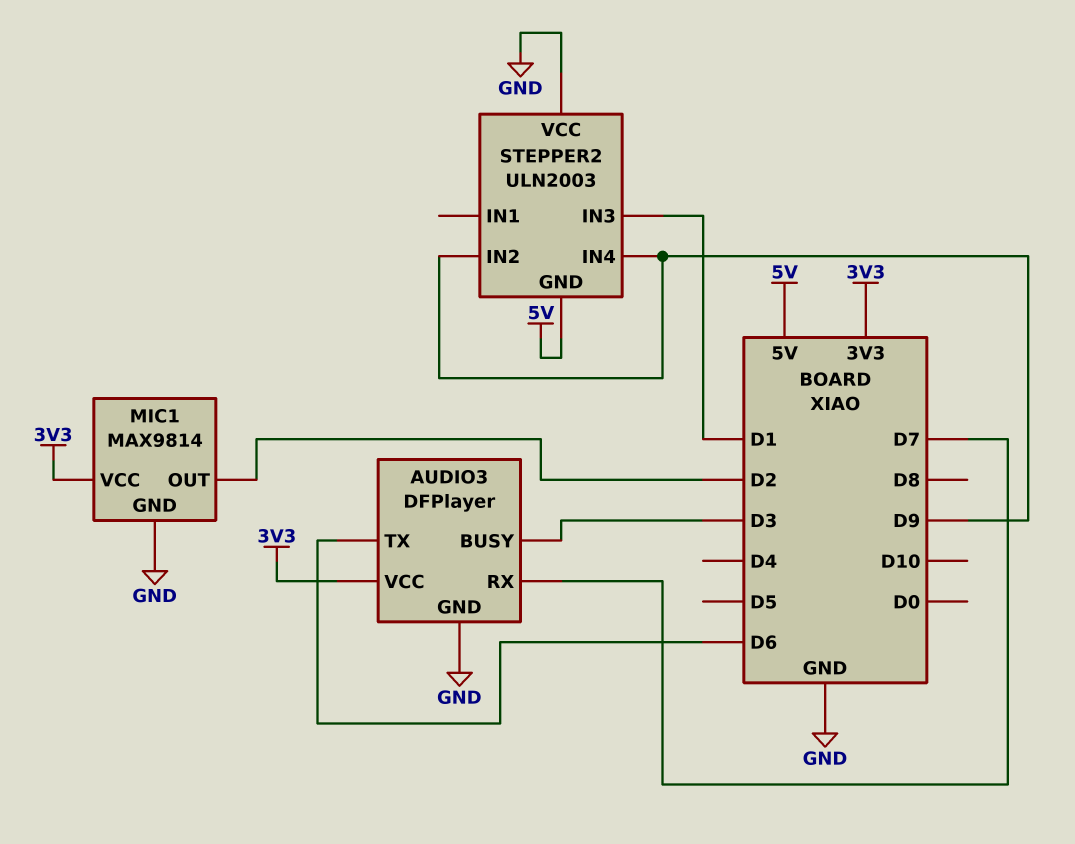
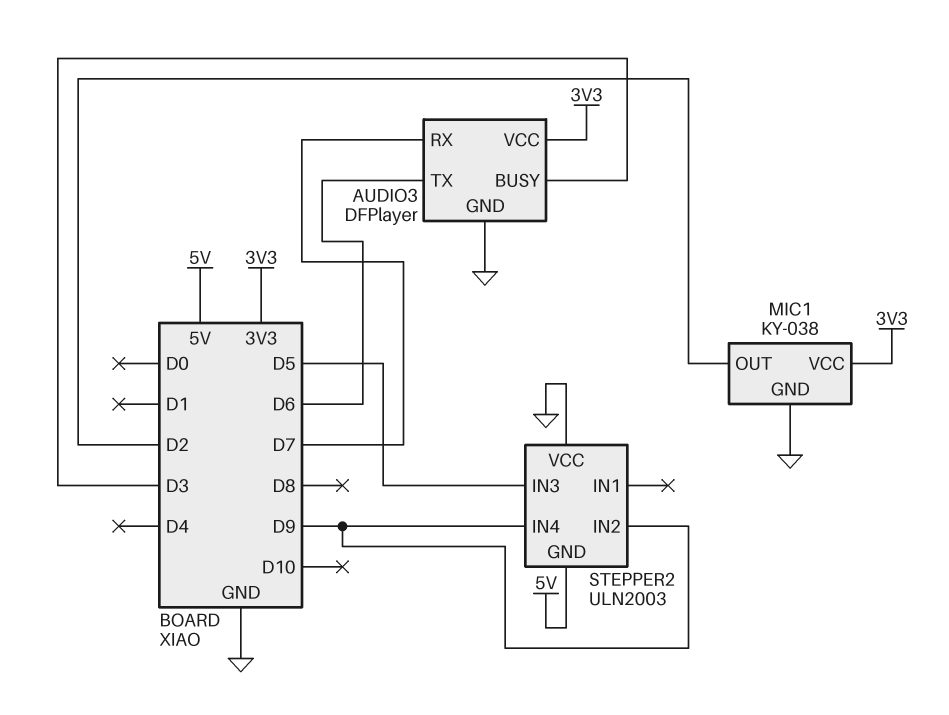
MIC1: MAX9814 -> KY-038
STEPPER2 pin IN3: D1 -> D5

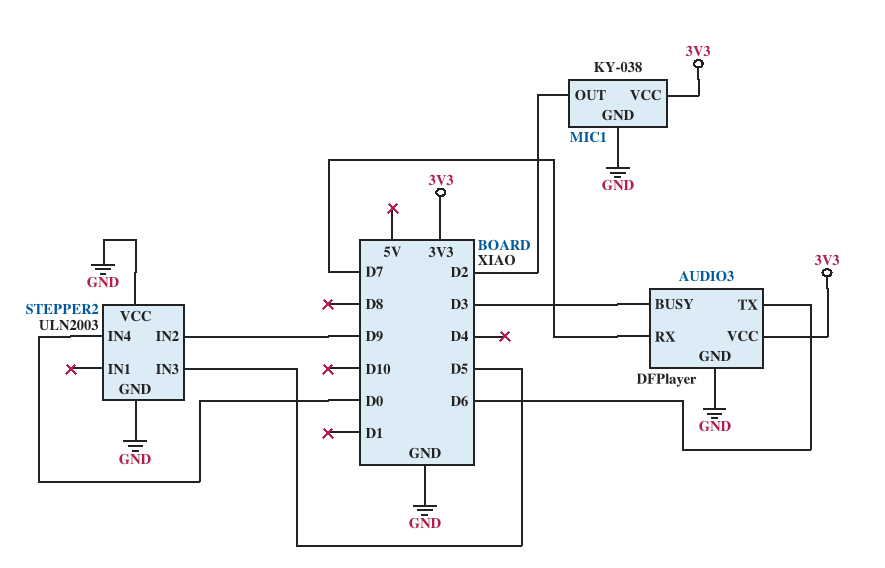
STEPPER2 pin GND: 5V -> GND
STEPPER2 pin IN4: D9 -> D0

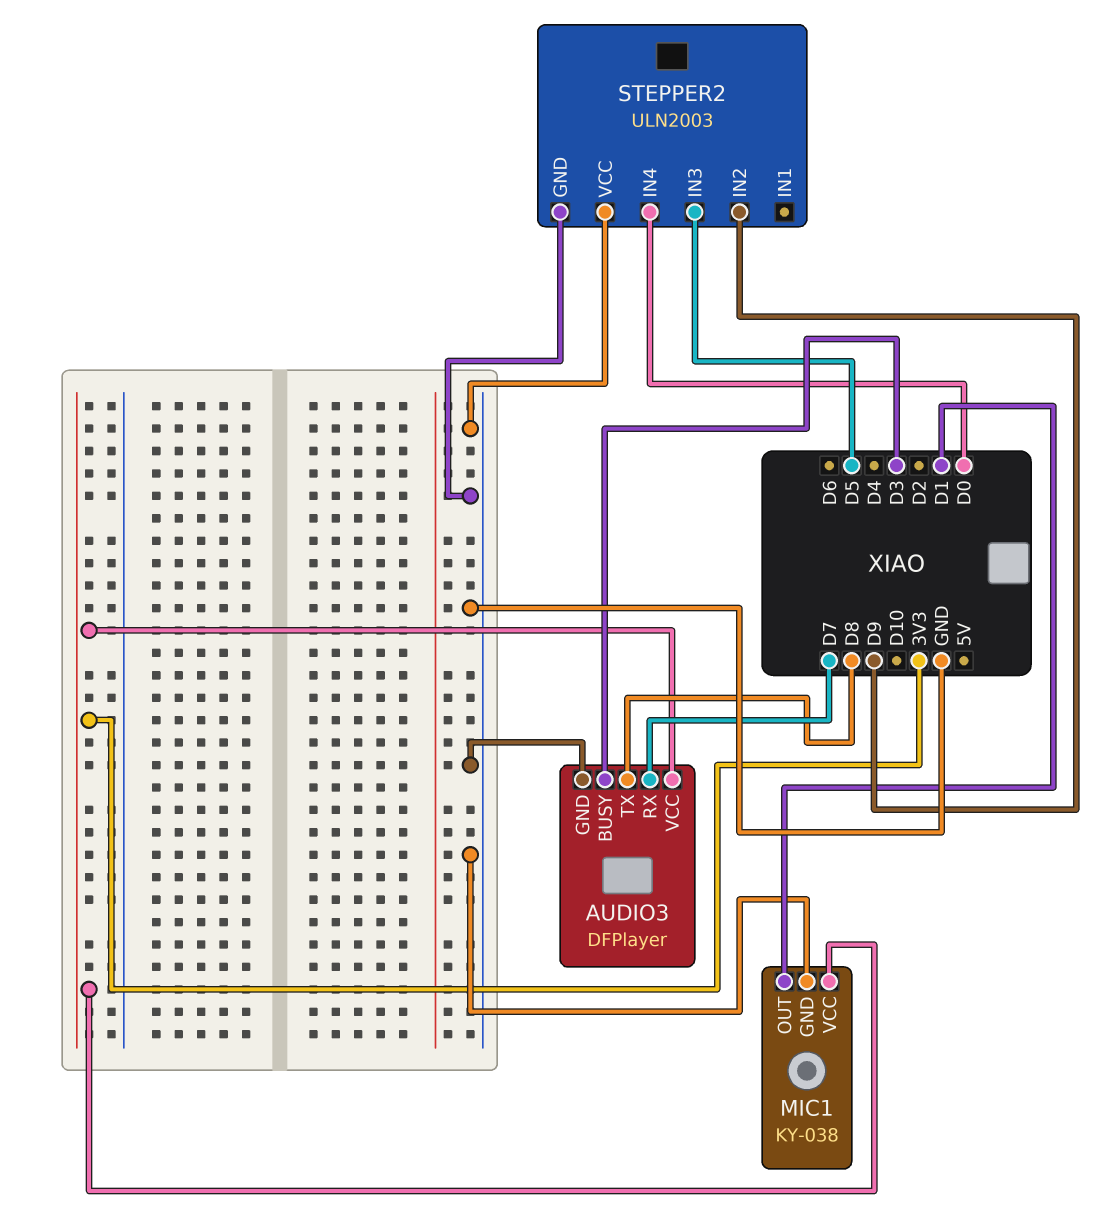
AUDIO3 pin TX: D6 -> D8
MIC1 pin OUT: D2 -> D1

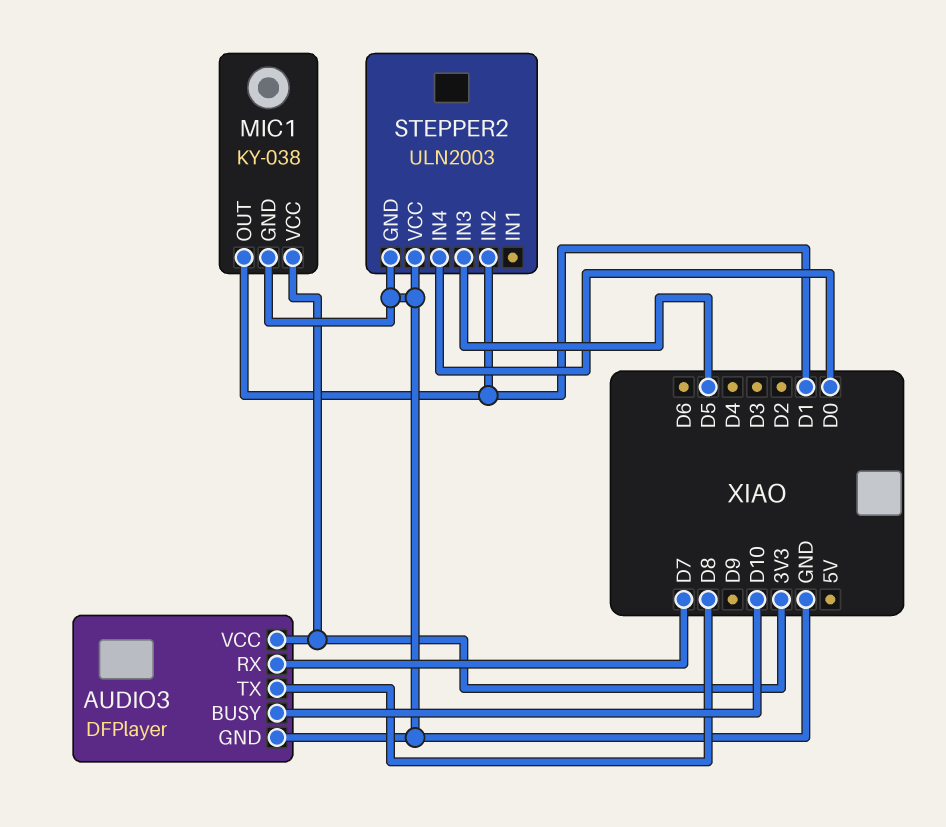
AUDIO3 pin BUSY: D3 -> D10
STEPPER2 pin IN2: D9 -> D1

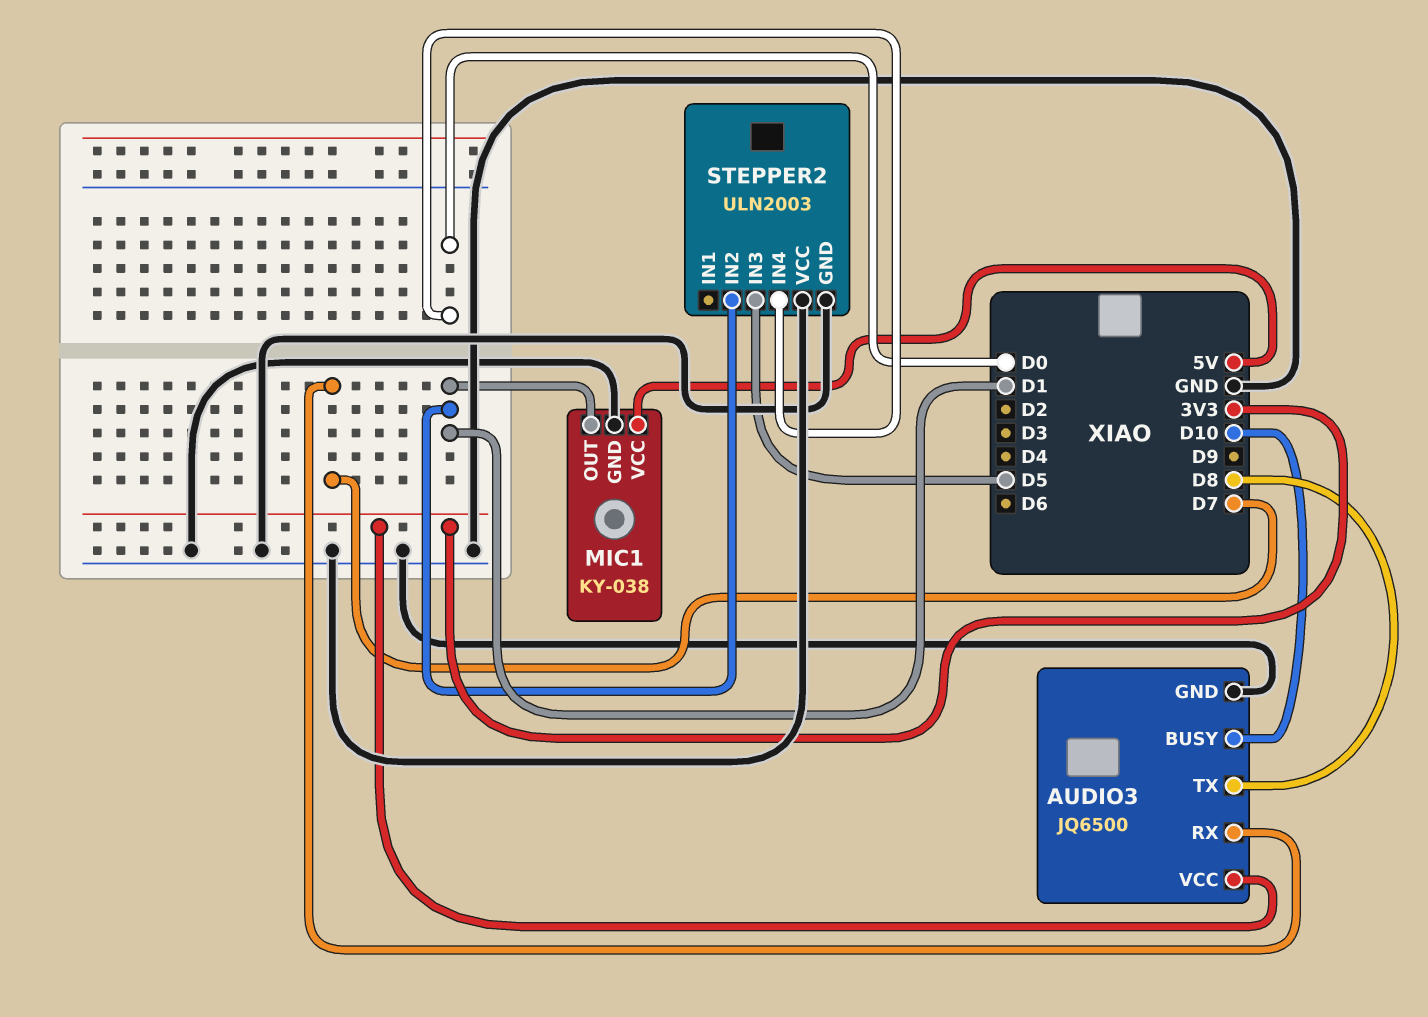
AUDIO3: DFPlayer -> JQ6500
MIC1 pin VCC: 3V3 -> 5V

